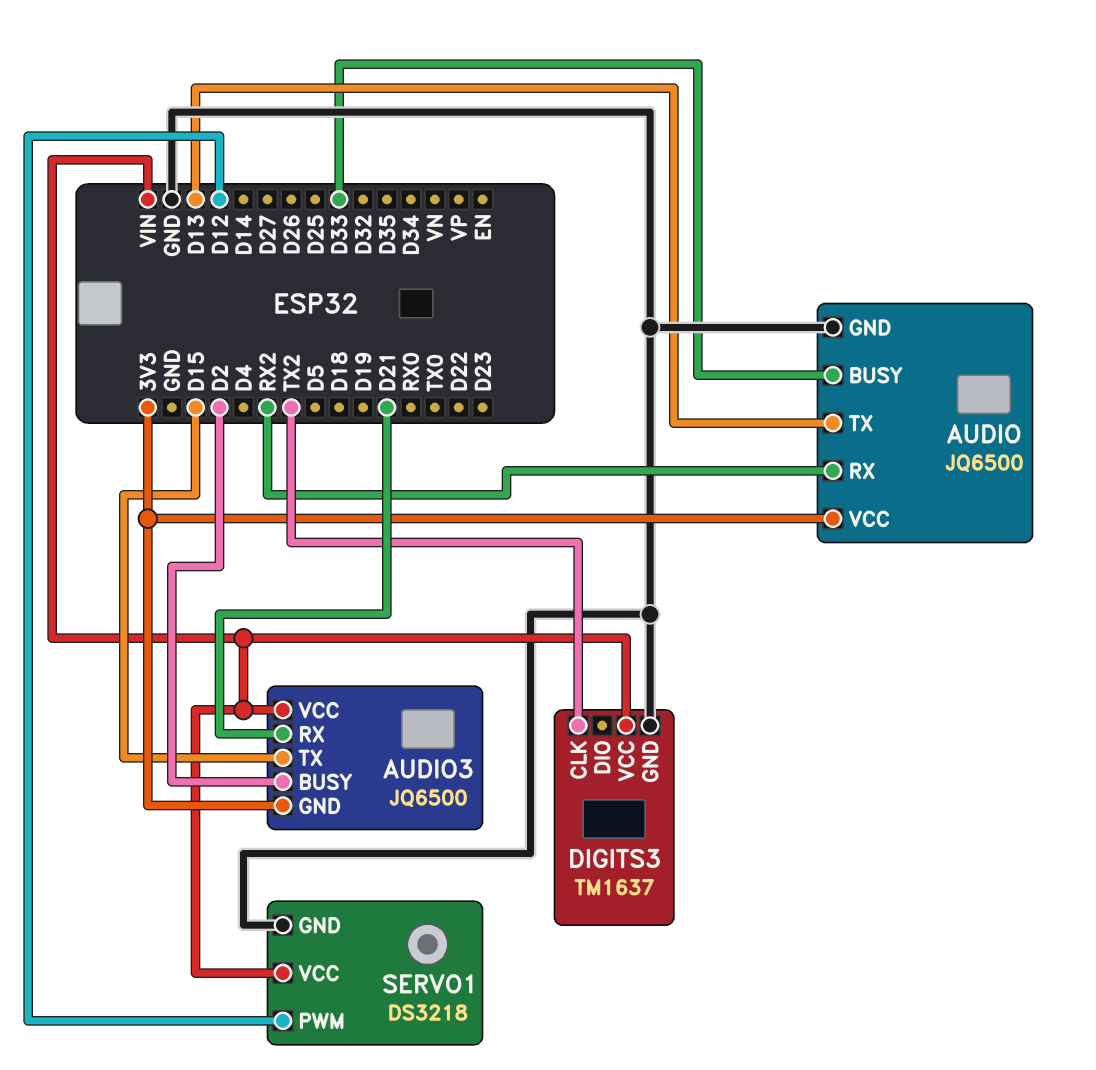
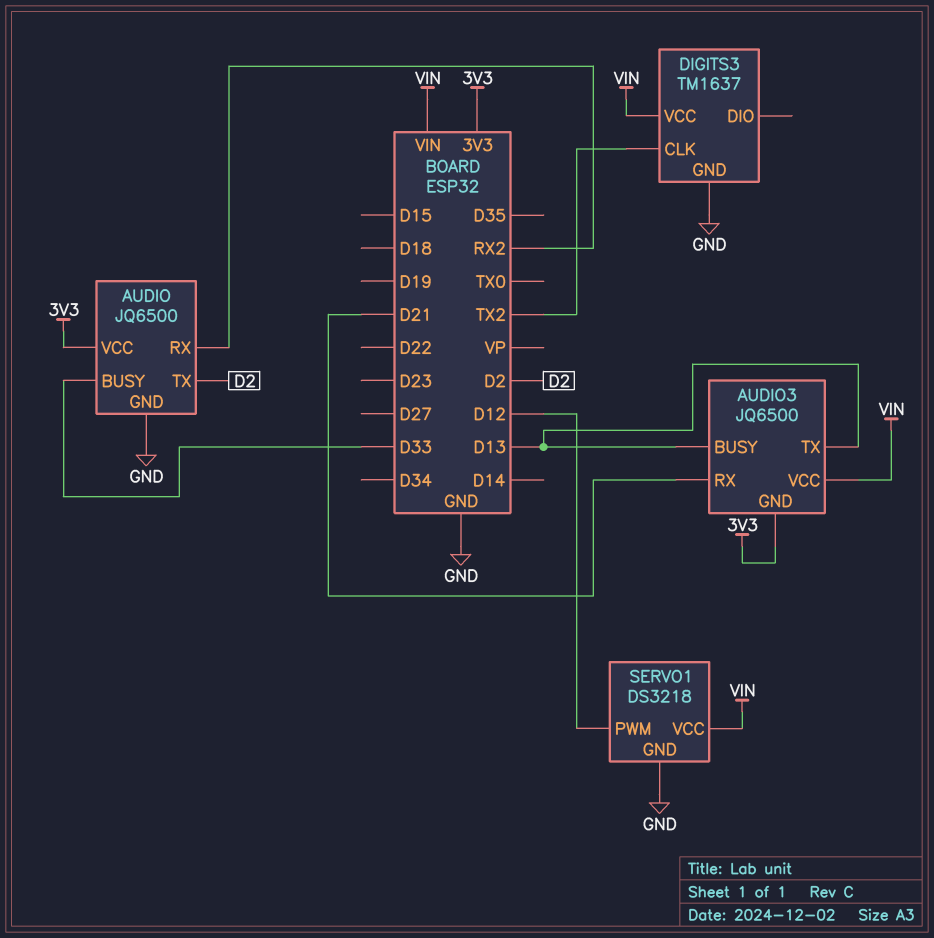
AUDIO pin TX: D13 -> D2
AUDIO3 pin BUSY: D2 -> D13
AUDIO3 pin TX: D15 -> D13

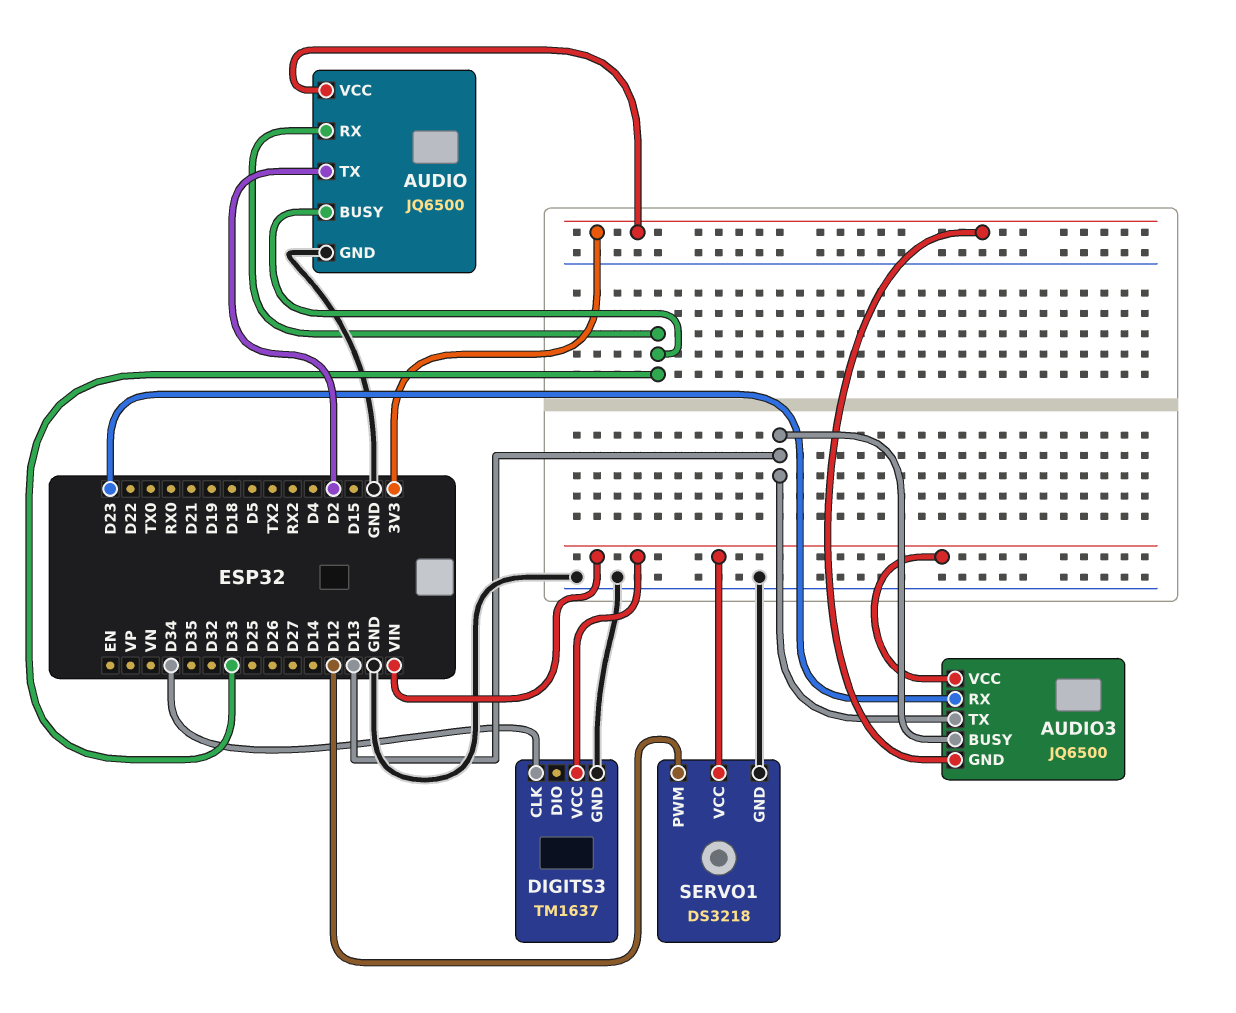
AUDIO pin RX: RX2 -> D33
AUDIO3 pin RX: D21 -> D23
DIGITS3 pin CLK: TX2 -> D34

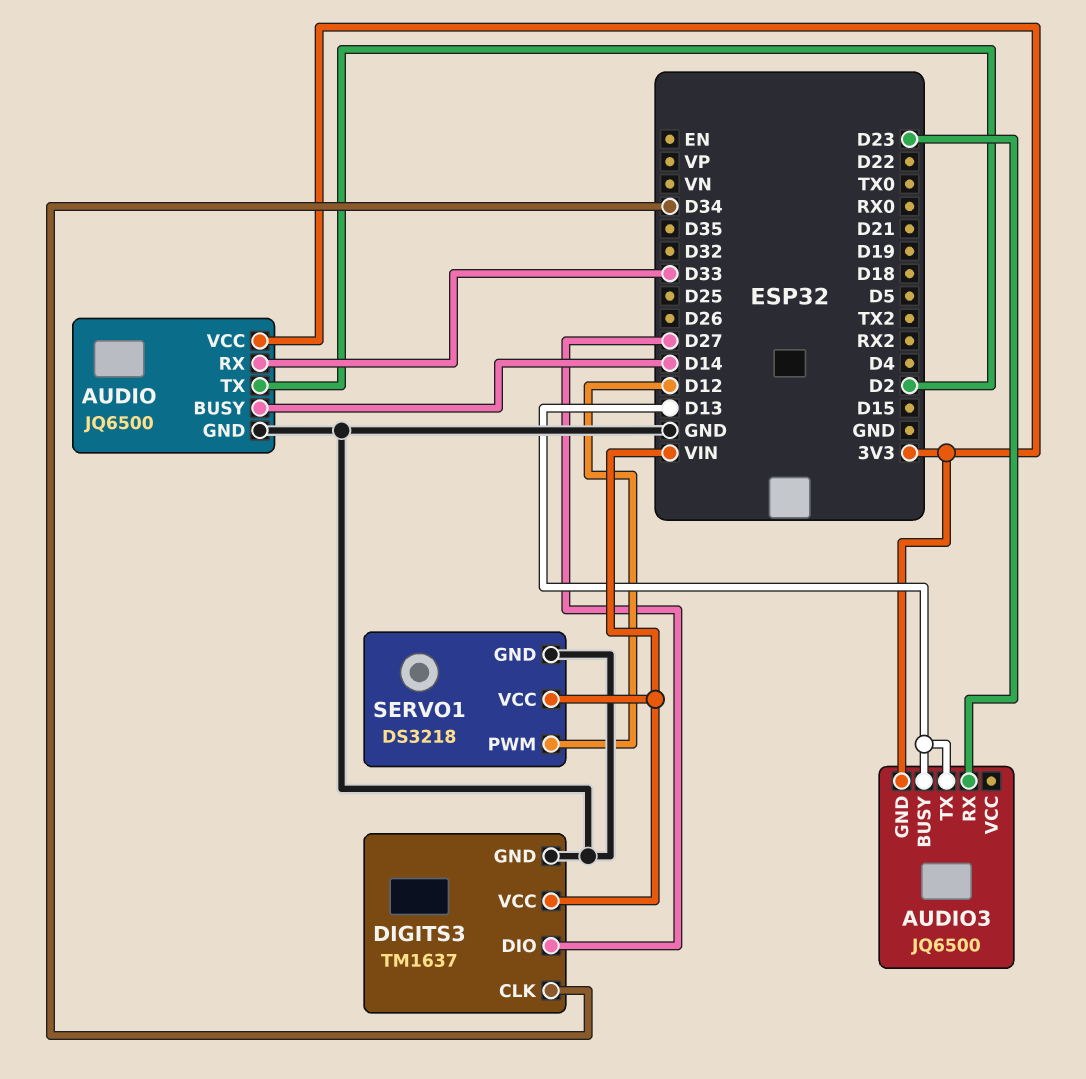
AUDIO pin BUSY: D33 -> D14
AUDIO3 pin VCC: VIN -> none
DIGITS3 pin DIO: none -> D27

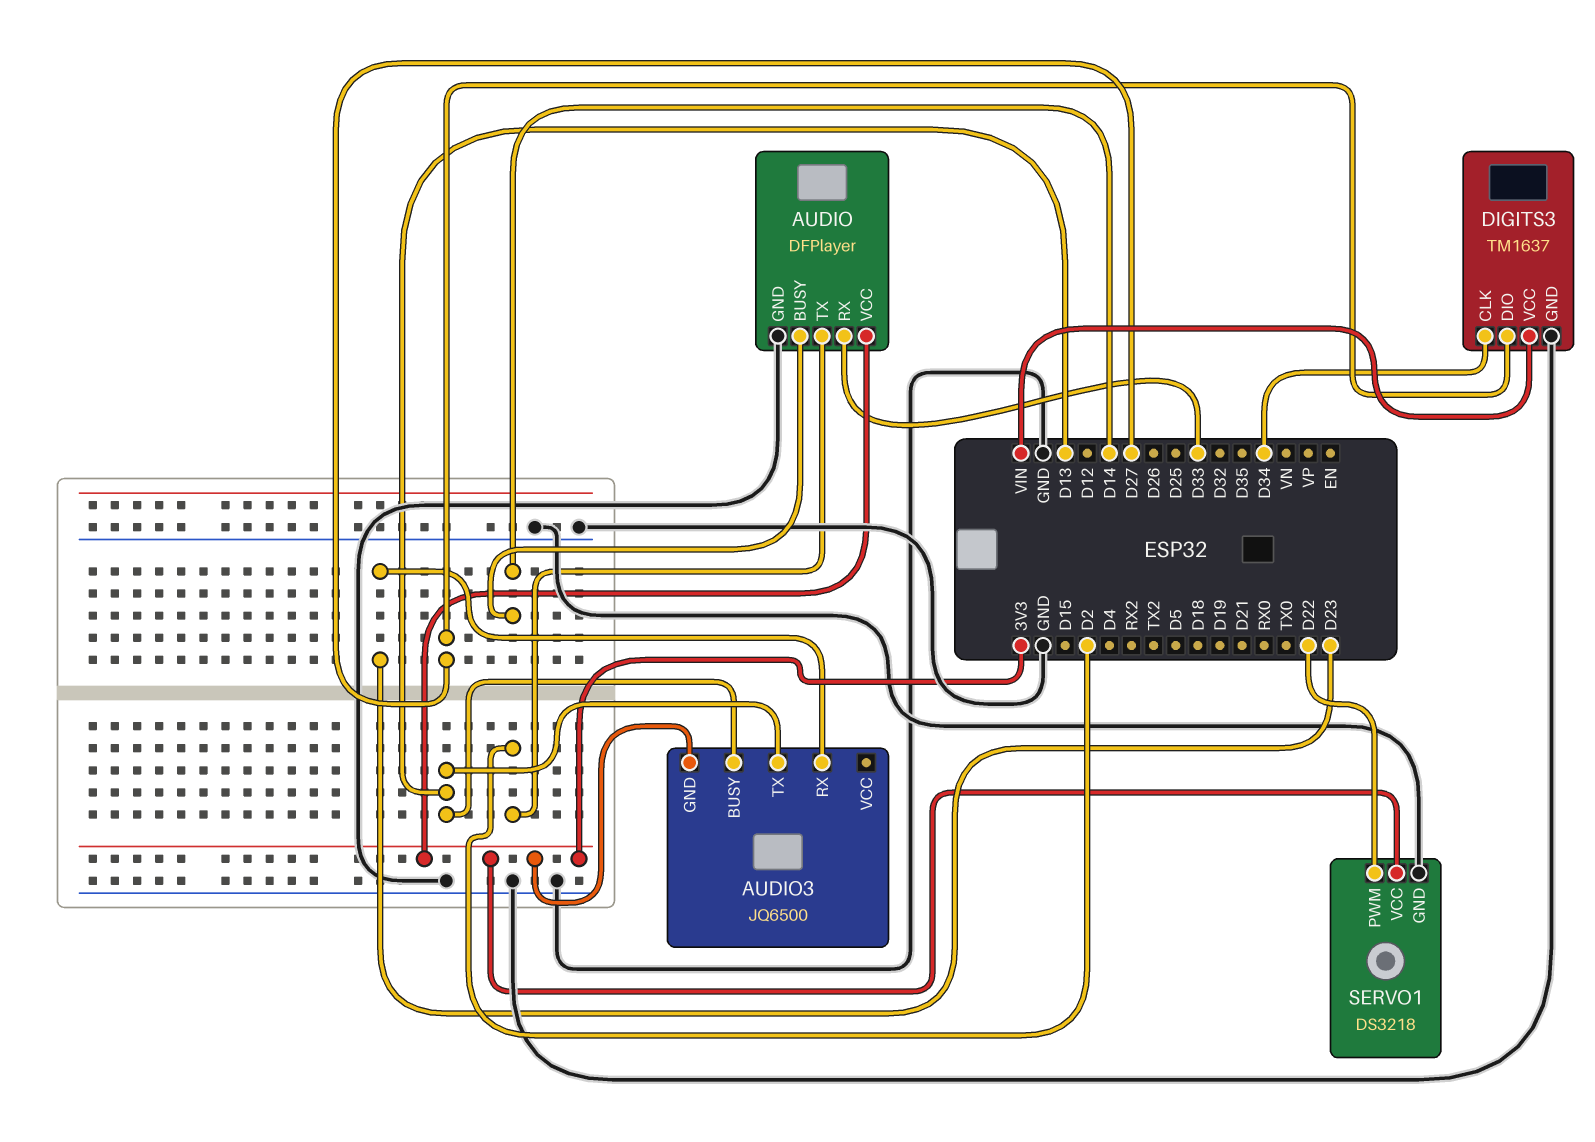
AUDIO: JQ6500 -> DFPlayer
SERVO1 pin PWM: D12 -> D22
SERVO1 pin VCC: VIN -> 3V3

